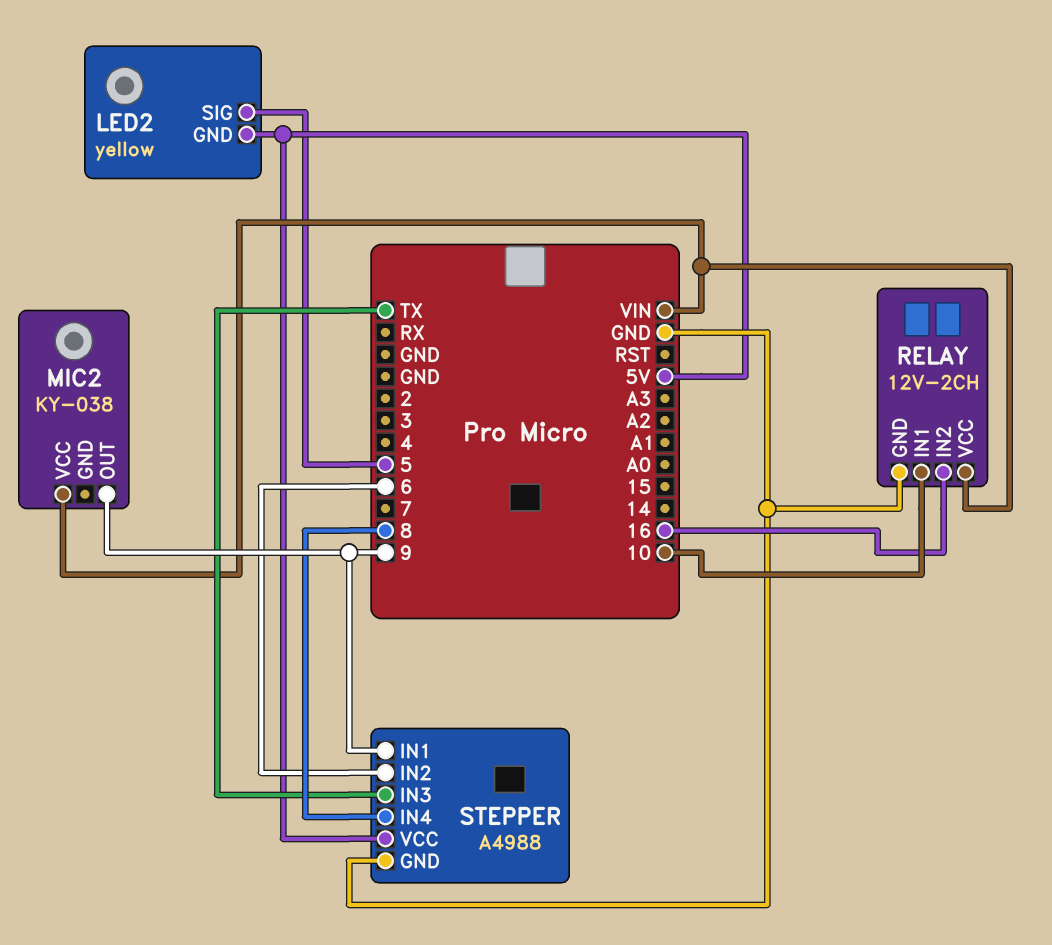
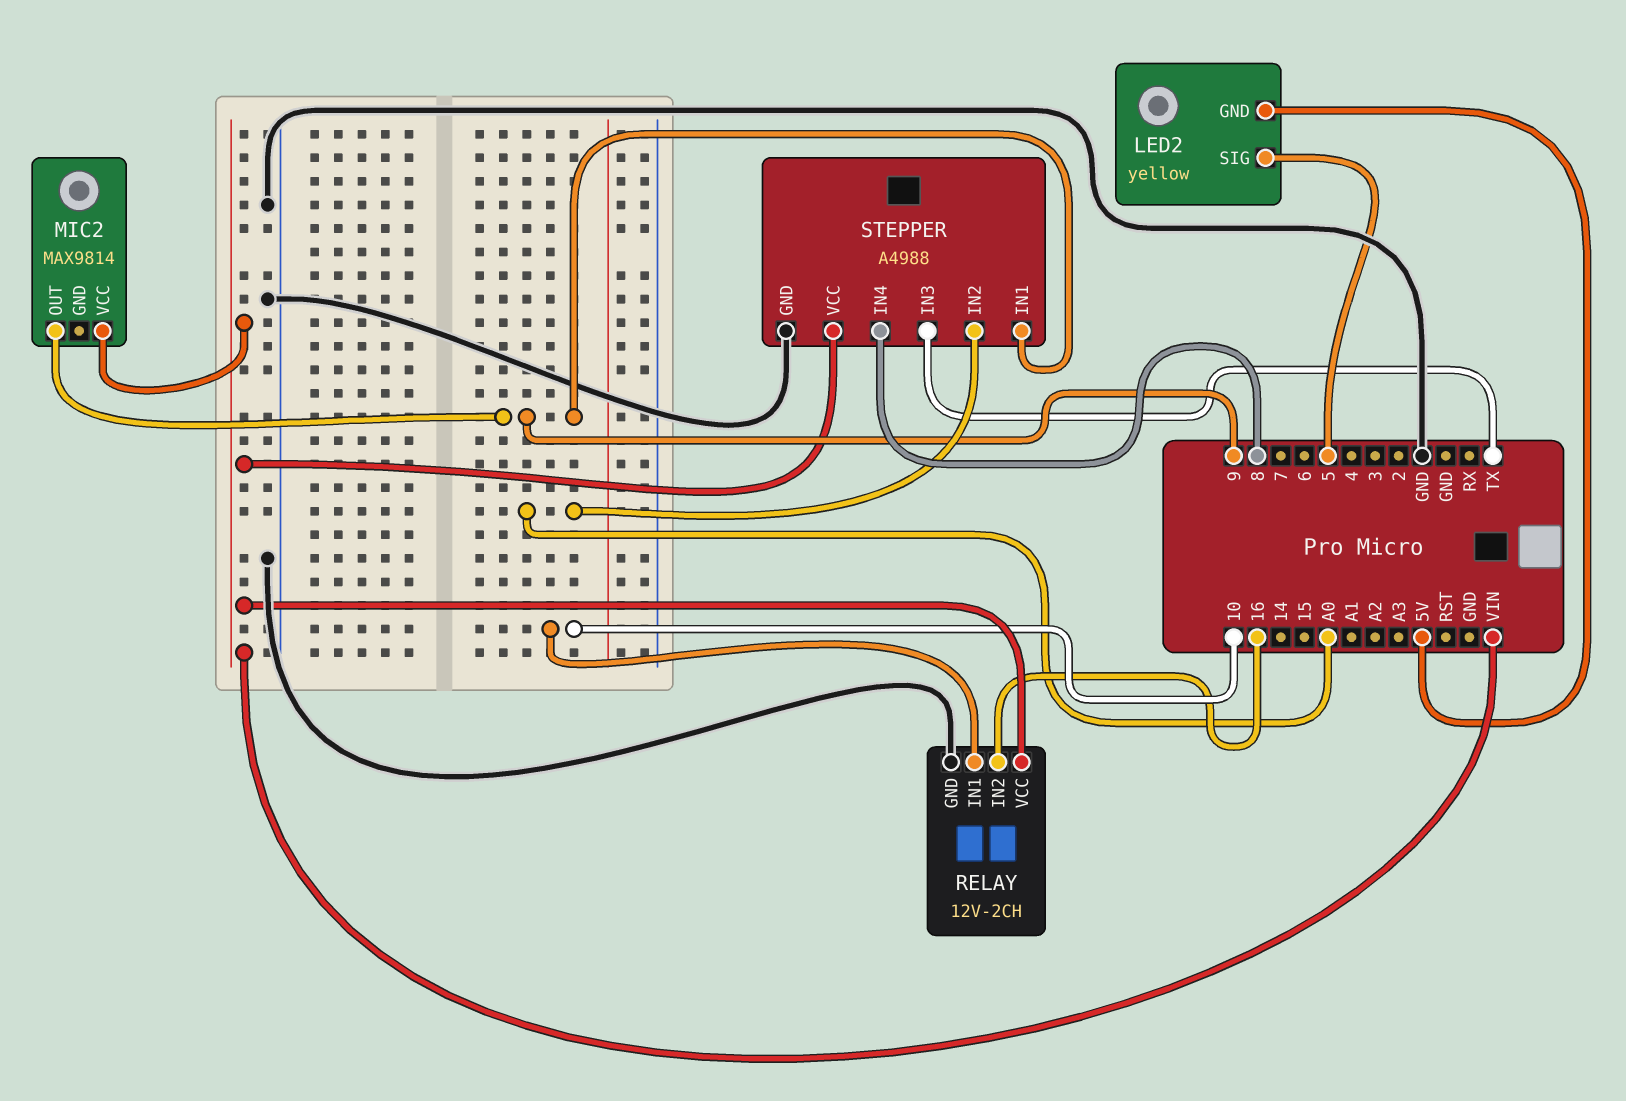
MIC2: KY-038 -> MAX9814
STEPPER pin IN2: 6 -> A0
STEPPER pin VCC: 5V -> VIN

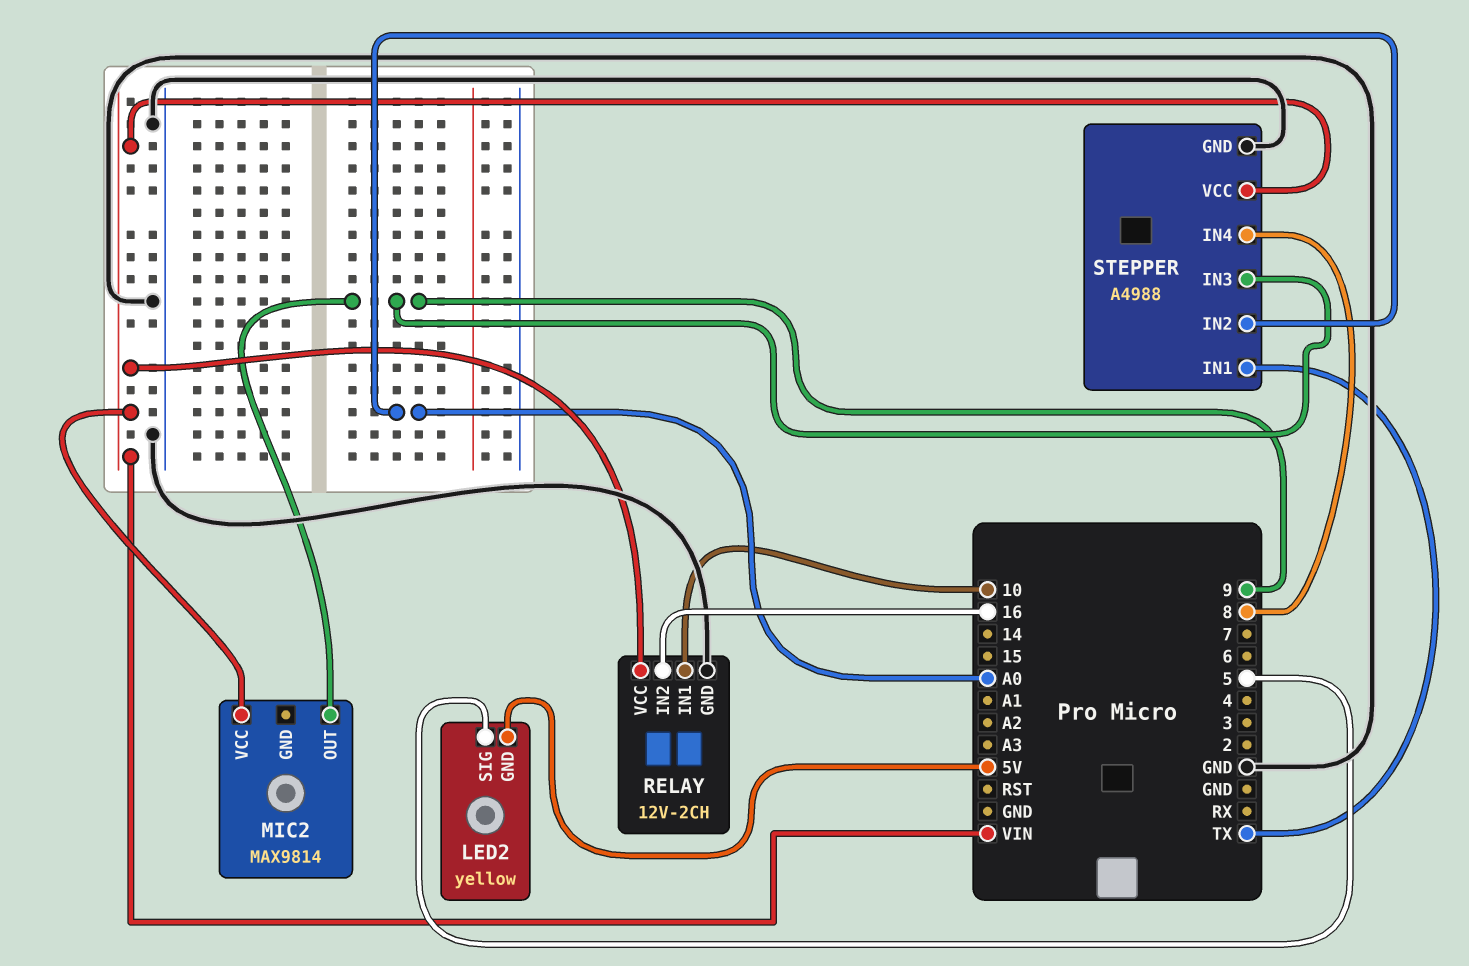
STEPPER pin IN1: 9 -> TX
STEPPER pin IN3: TX -> 9

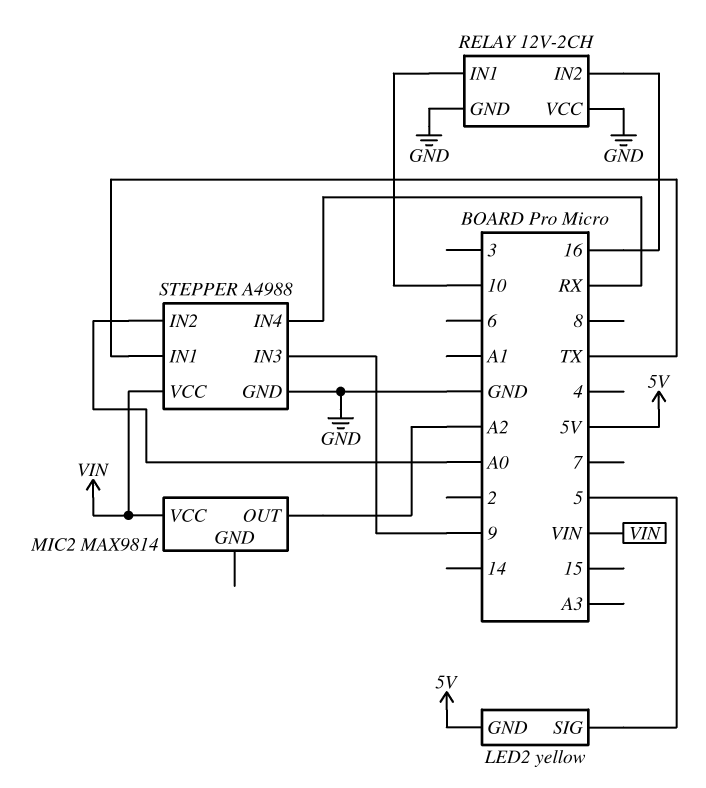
MIC2 pin OUT: 9 -> A2
RELAY pin VCC: VIN -> GND
STEPPER pin IN4: 8 -> RX

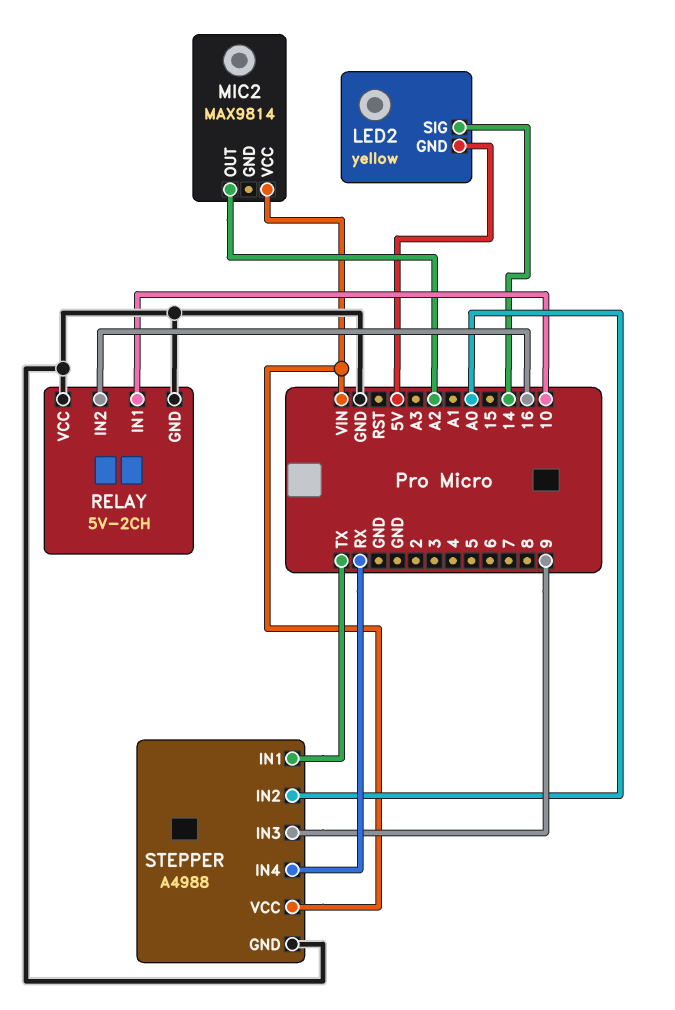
LED2 pin SIG: 5 -> 14
RELAY: 12V-2CH -> 5V-2CH

